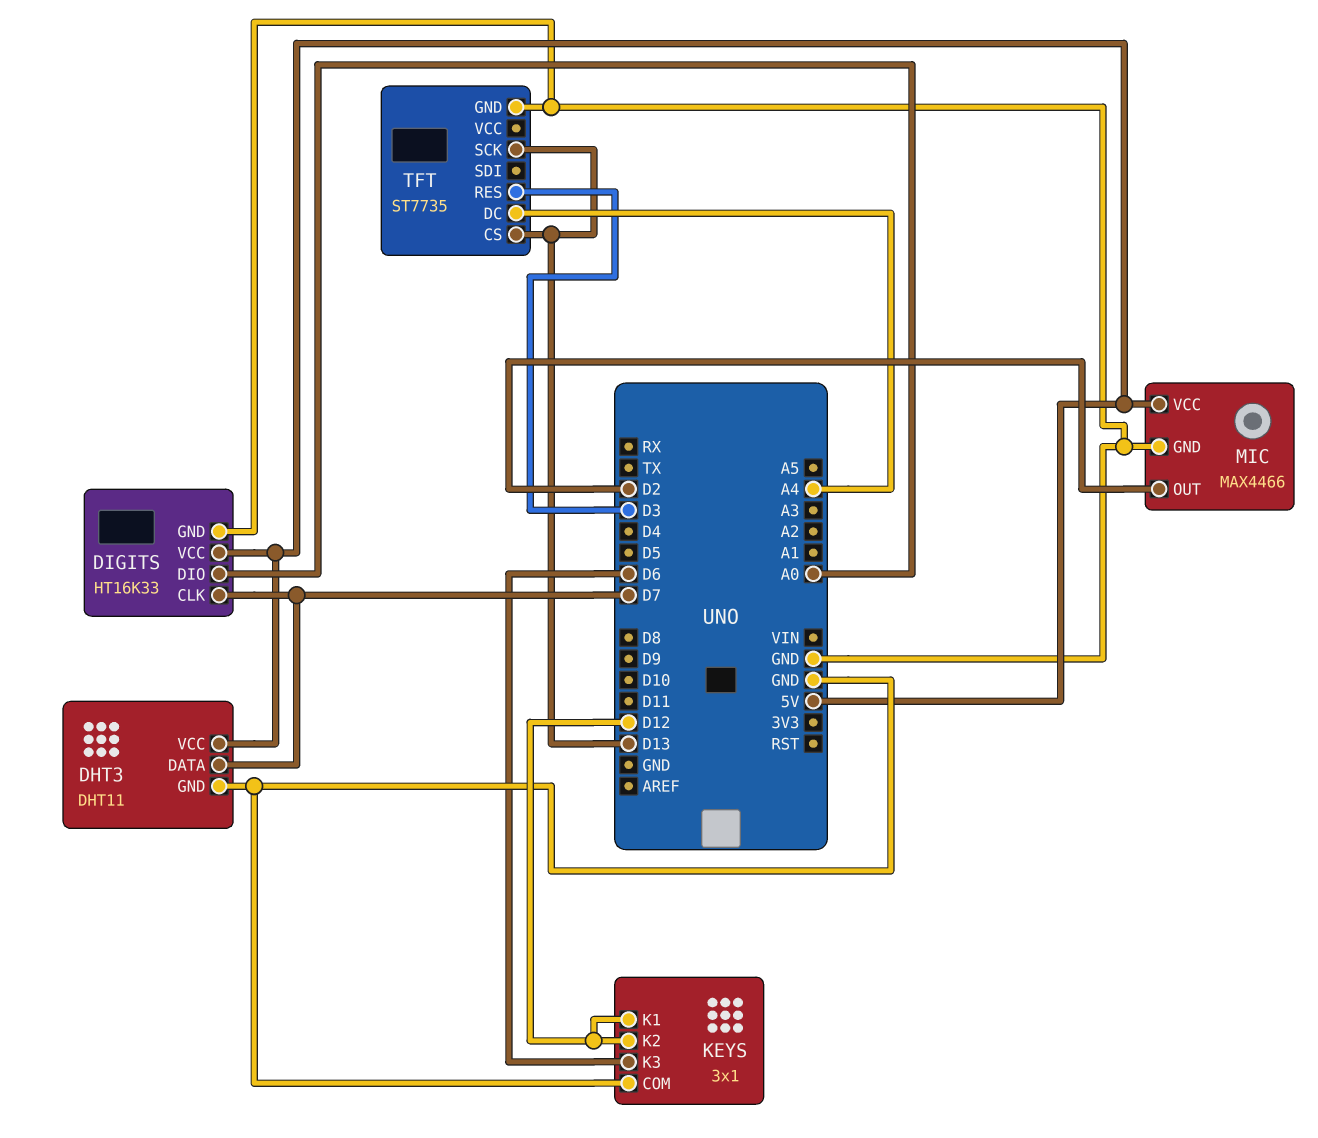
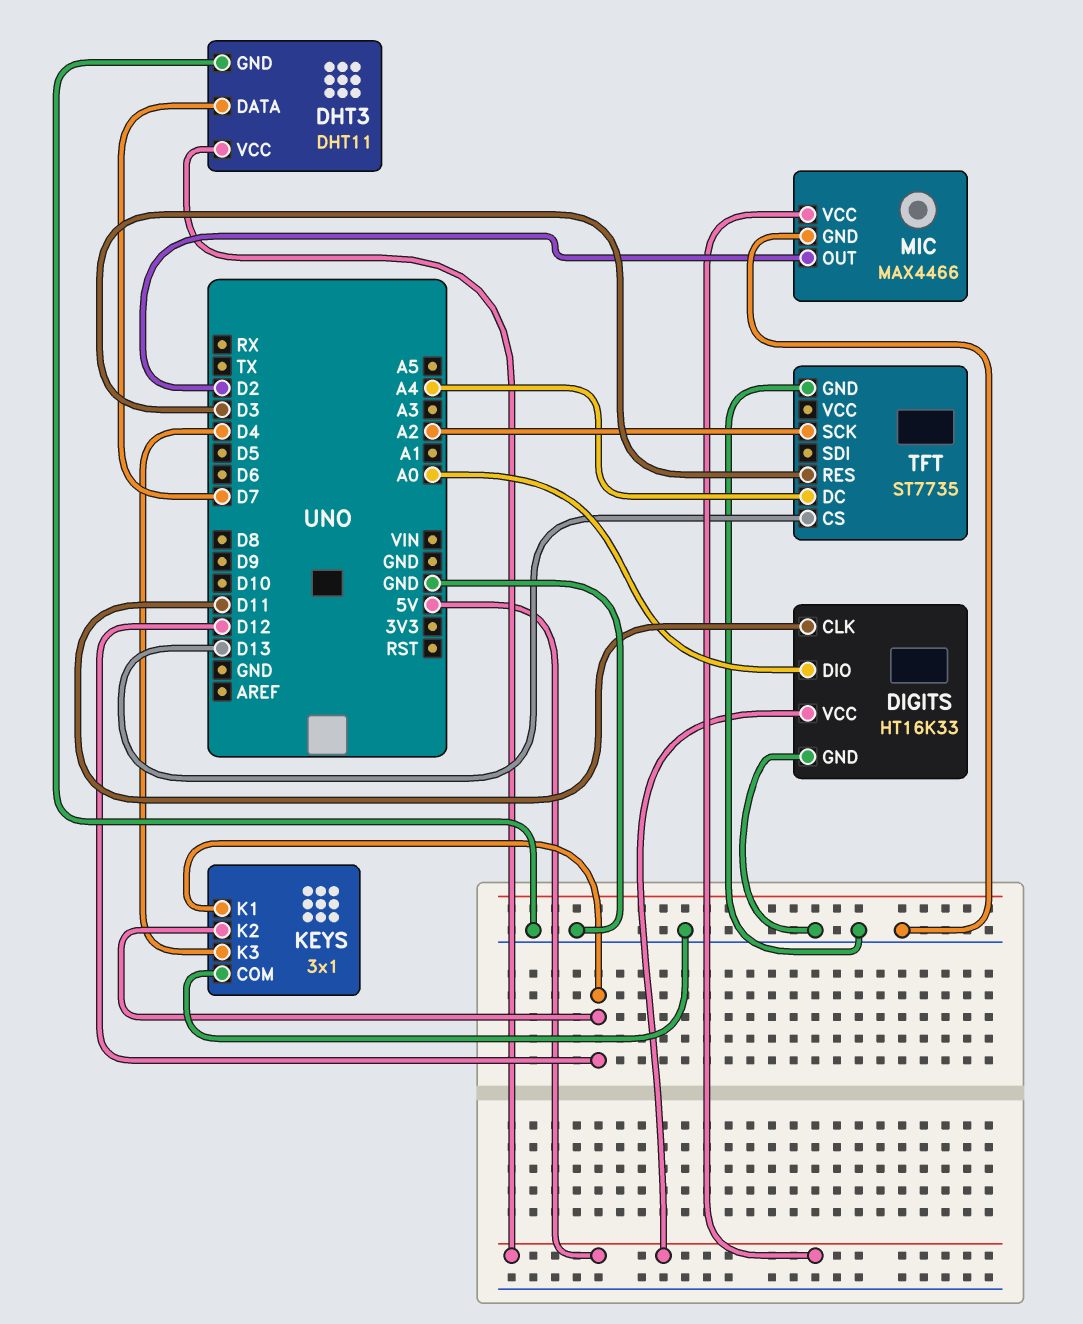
DIGITS pin CLK: D7 -> D11
KEYS pin K3: D6 -> D4
TFT pin SCK: D13 -> A2

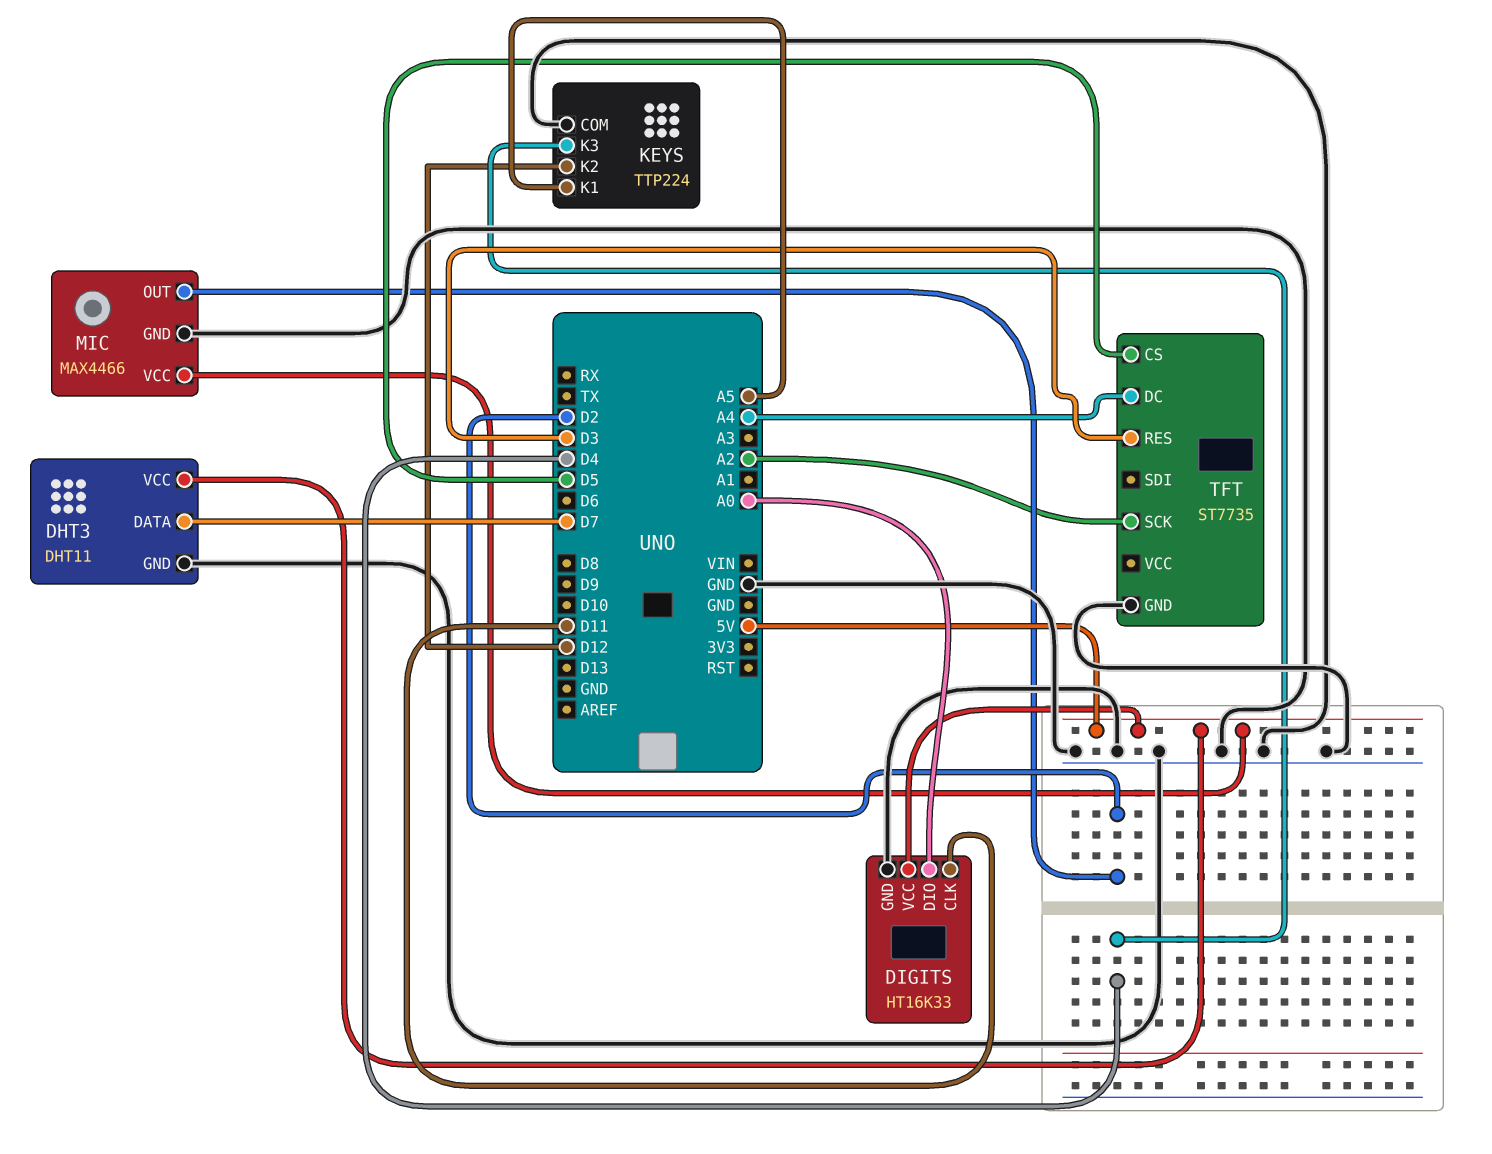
KEYS: 3x1 -> TTP224
KEYS pin K1: D12 -> A5
TFT pin CS: D13 -> D5

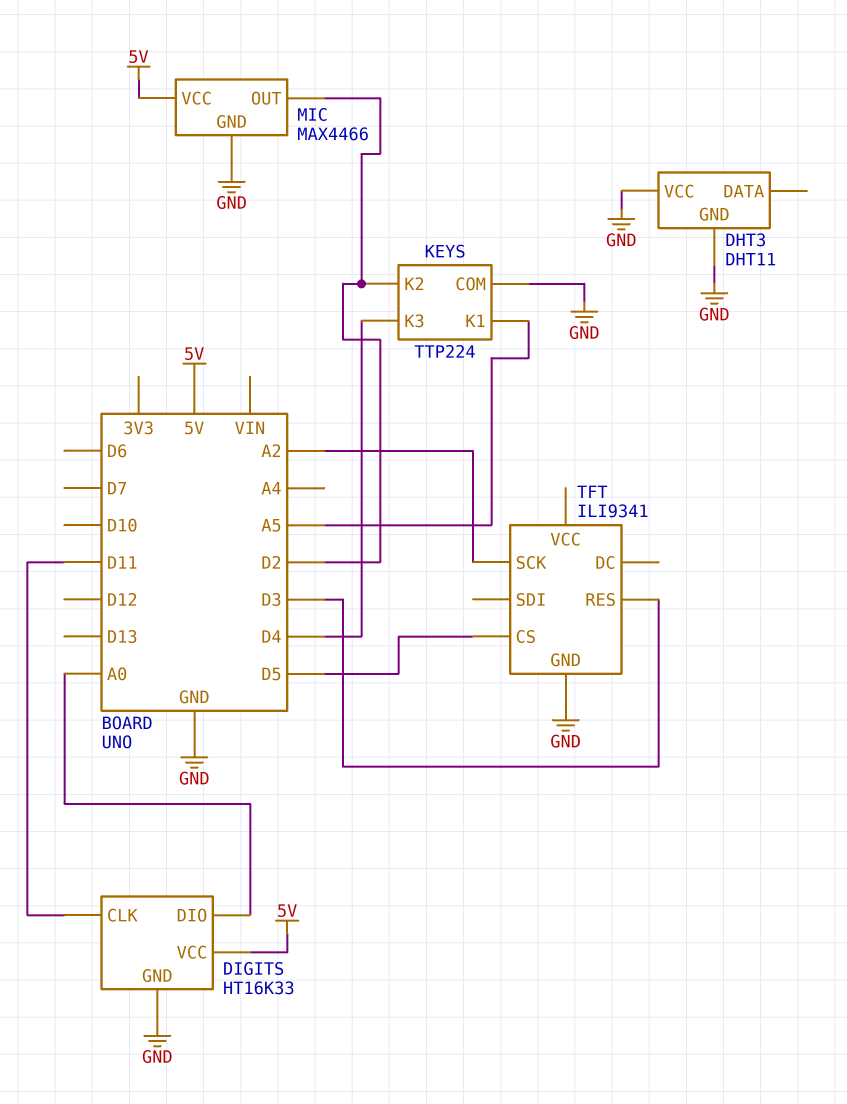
DHT3 pin DATA: D7 -> none
DHT3 pin VCC: 5V -> GND
KEYS pin K2: D12 -> D2
TFT: ST7735 -> ILI9341
TFT pin DC: A4 -> none

